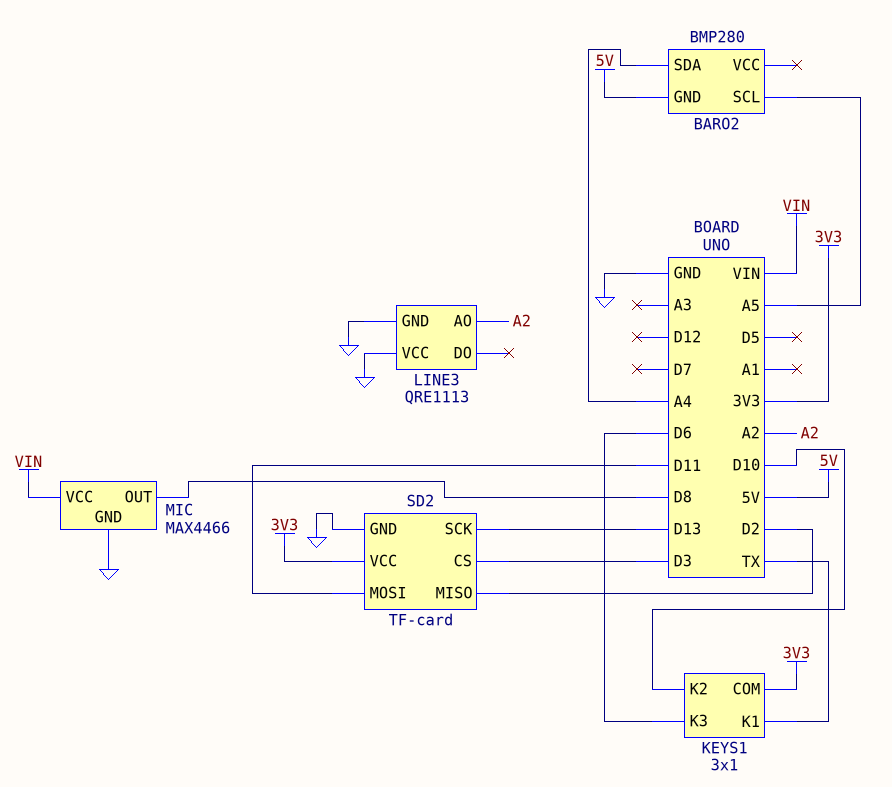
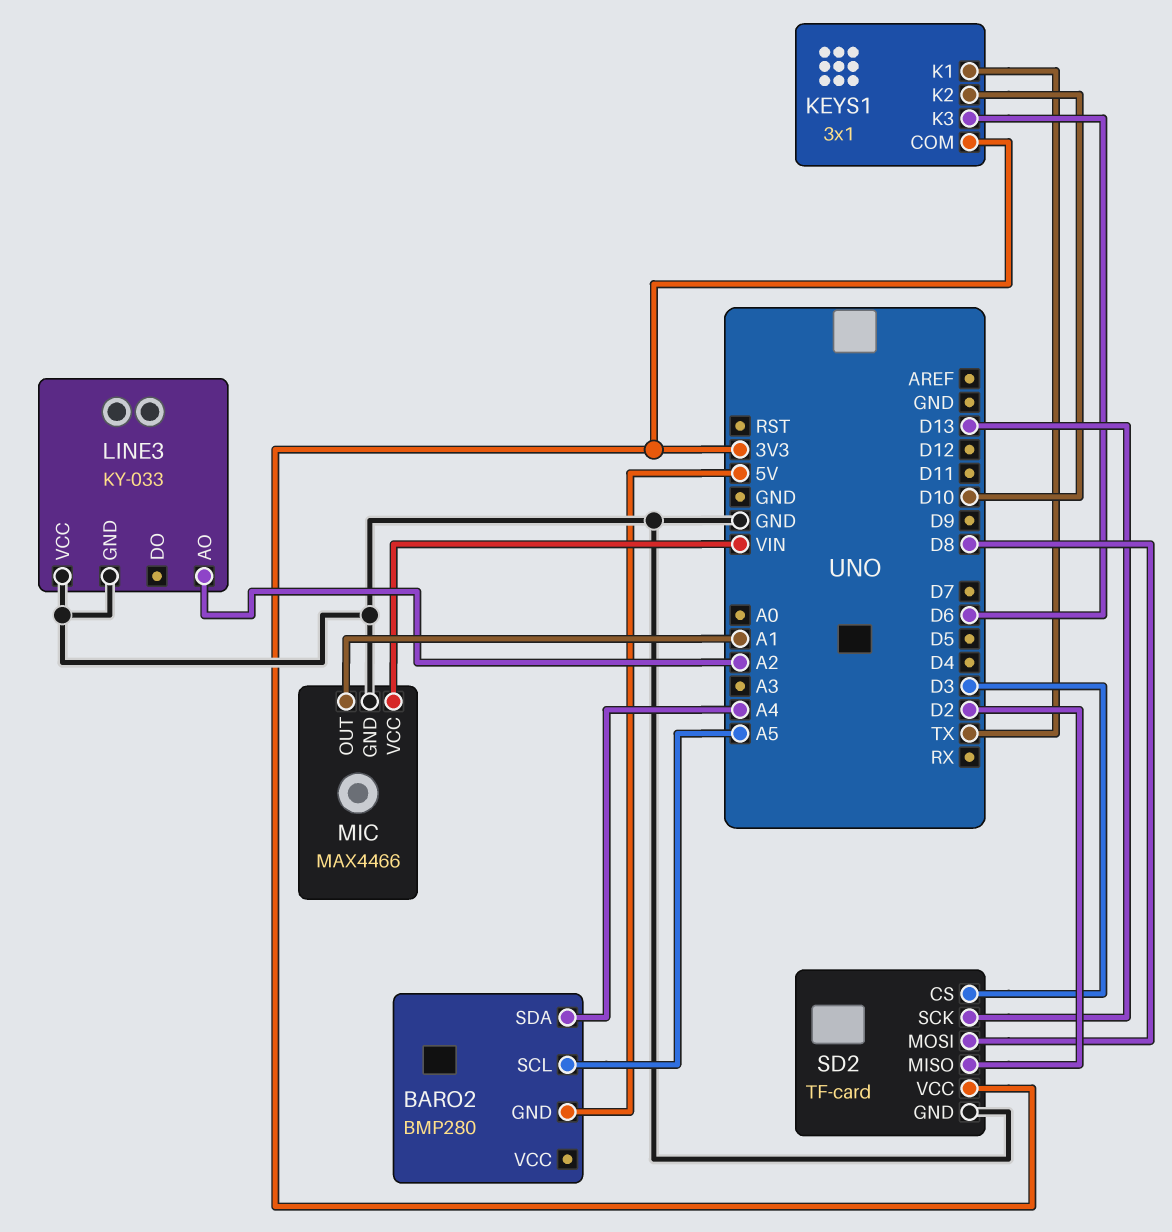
LINE3: QRE1113 -> KY-033
MIC pin OUT: D8 -> A1
SD2 pin MOSI: D11 -> D8

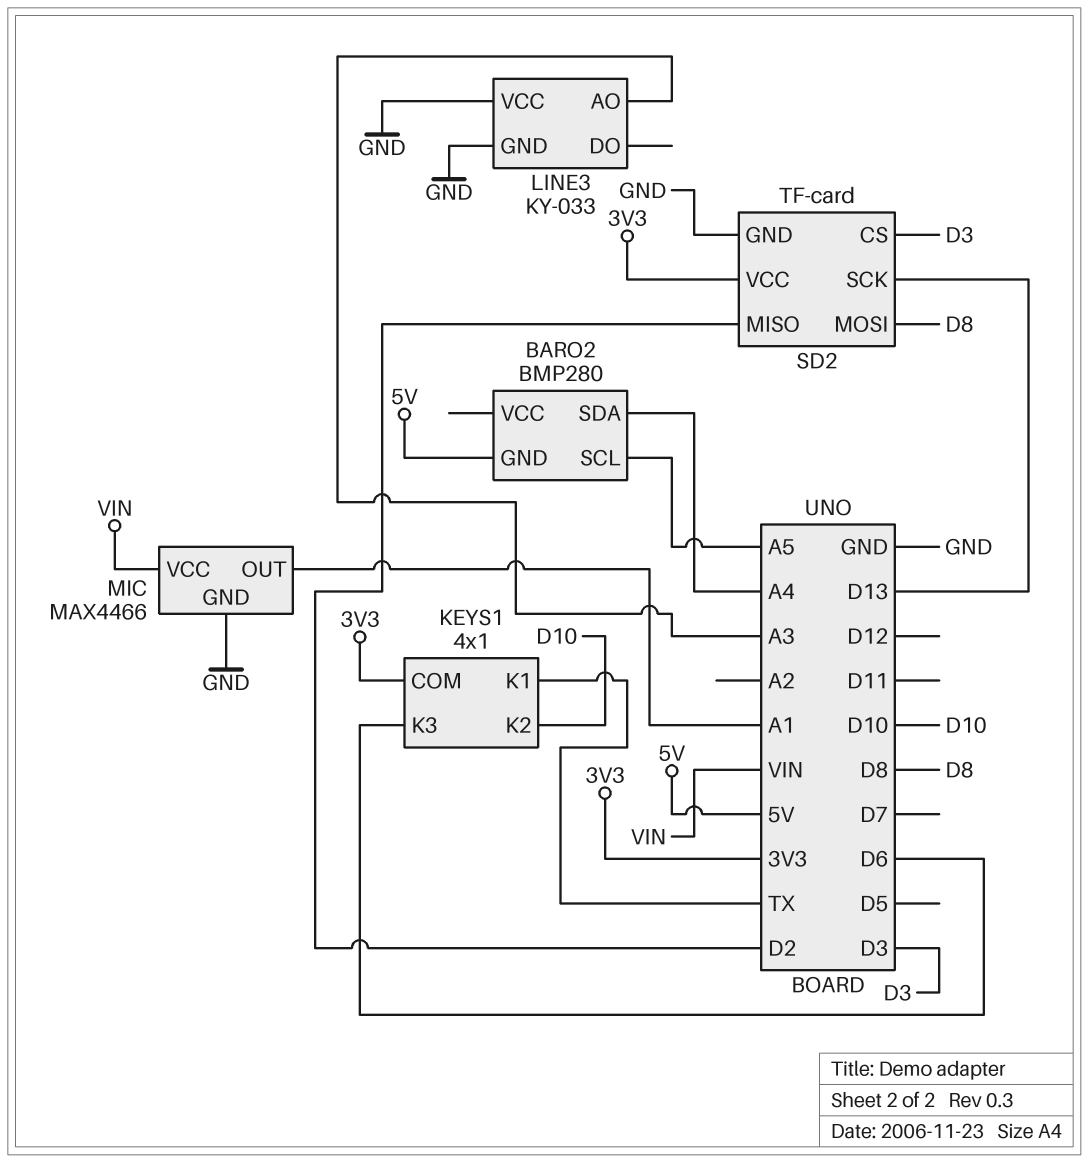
KEYS1: 3x1 -> 4x1
LINE3 pin AO: A2 -> A3

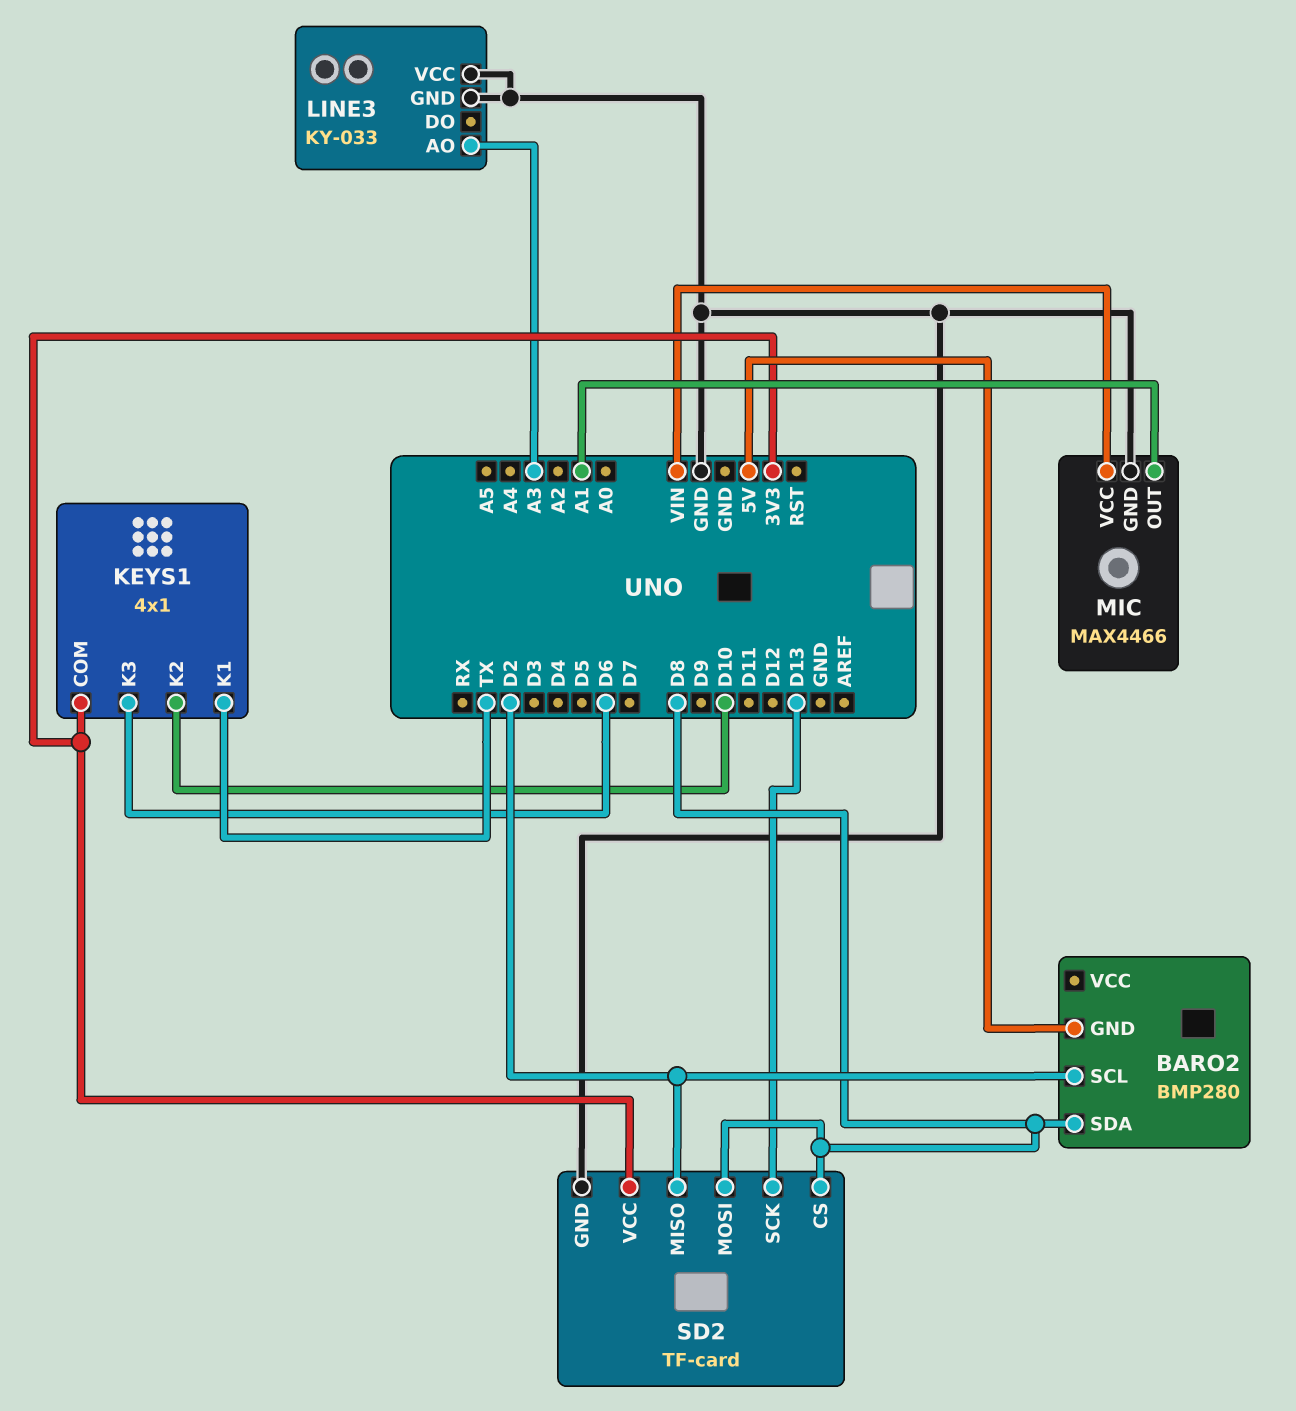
BARO2 pin SCL: A5 -> D2
BARO2 pin SDA: A4 -> D8
SD2 pin CS: D3 -> D8

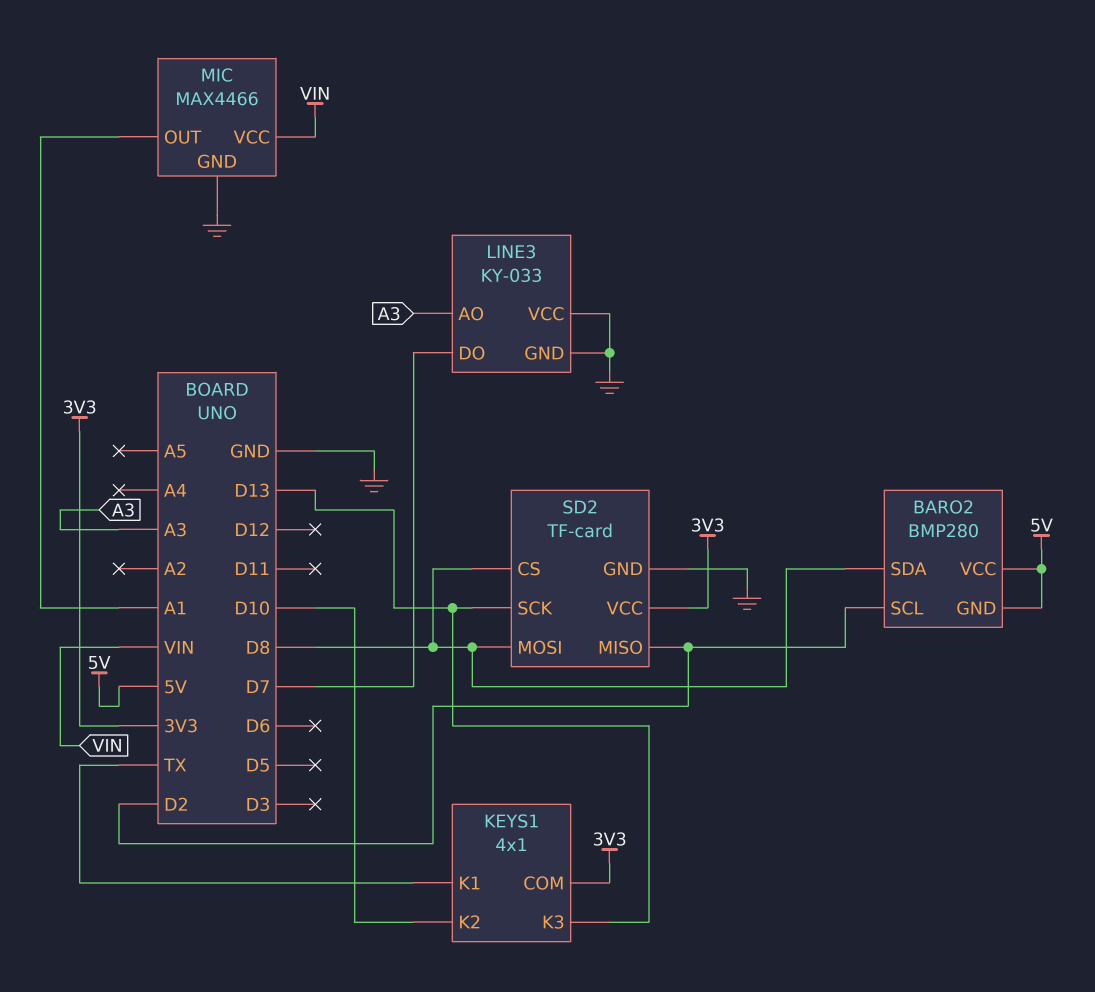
BARO2 pin VCC: none -> 5V
KEYS1 pin K3: D6 -> D13
LINE3 pin DO: none -> D7

